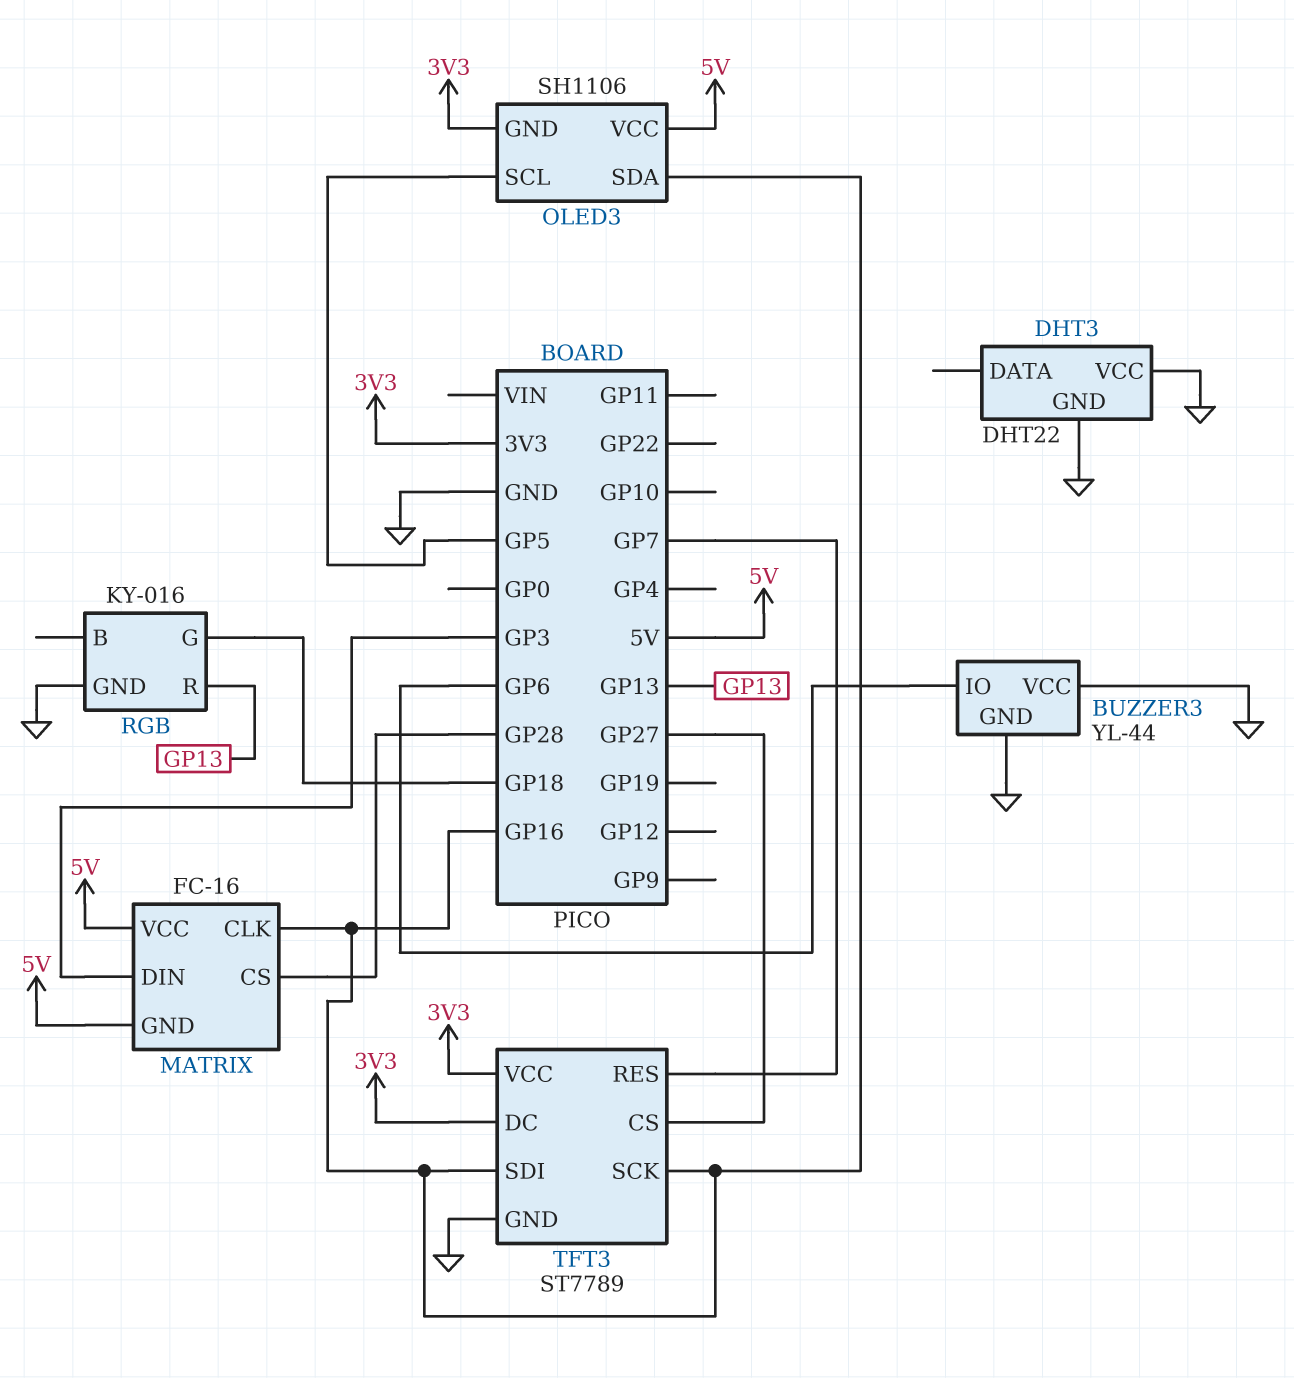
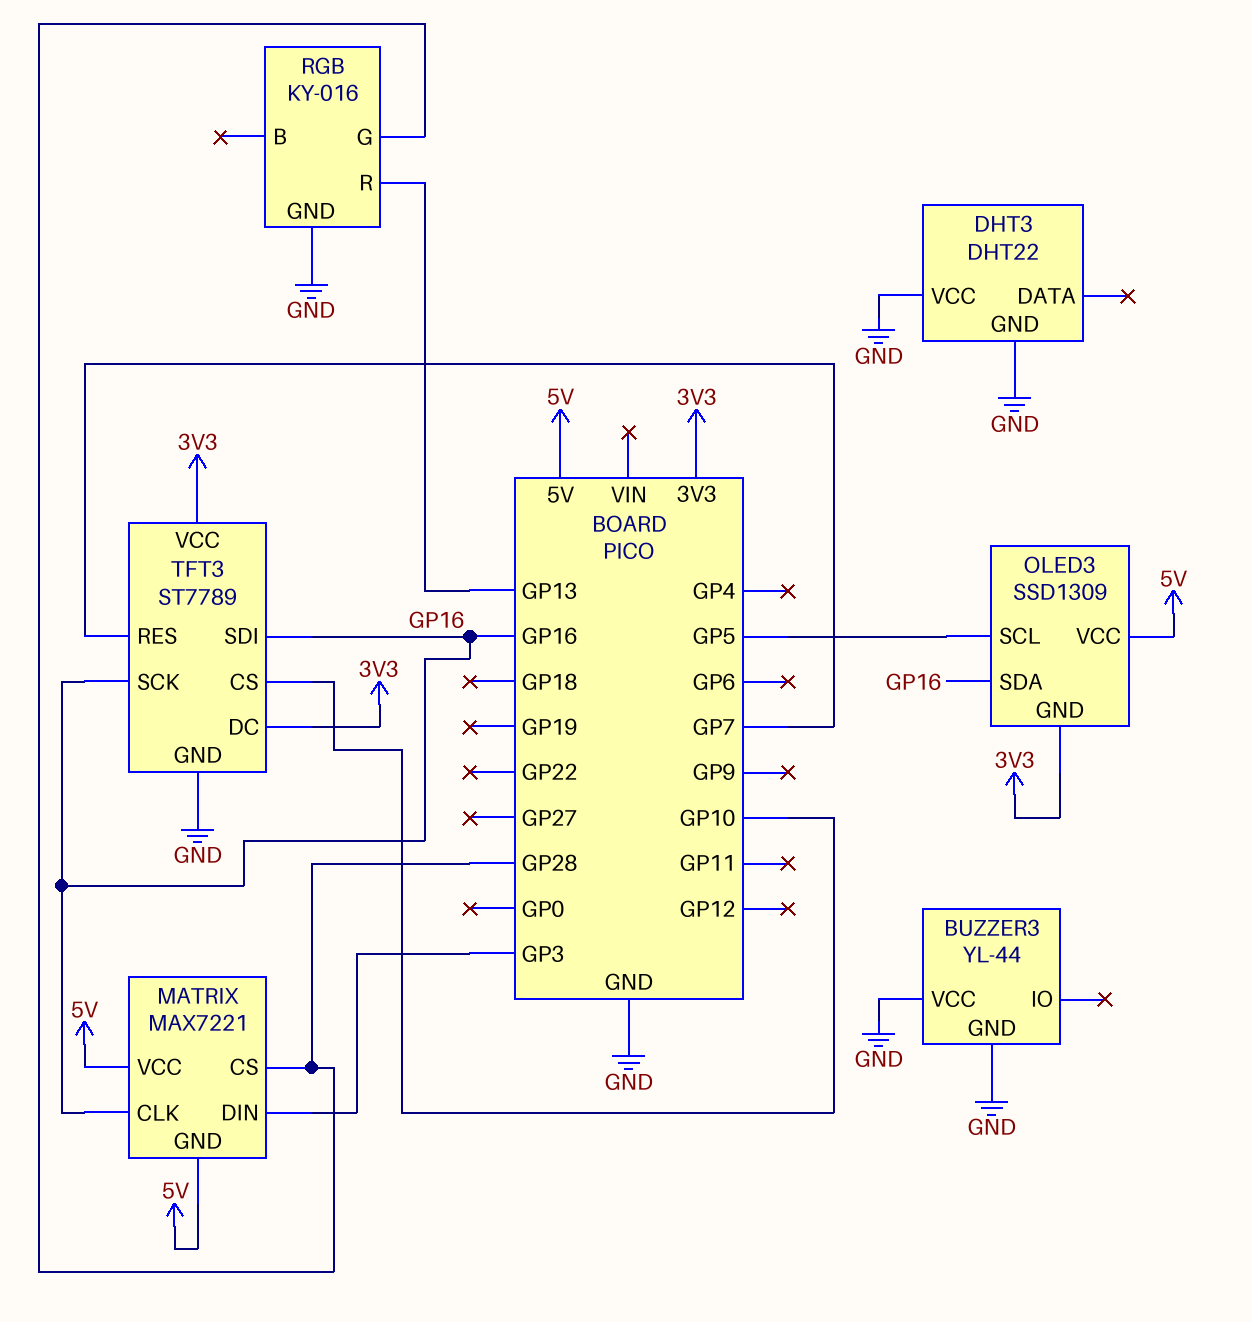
BUZZER3 pin IO: GP6 -> none
MATRIX: FC-16 -> MAX7221
OLED3: SH1106 -> SSD1309
RGB pin G: GP18 -> GP28
TFT3 pin CS: GP27 -> GP10

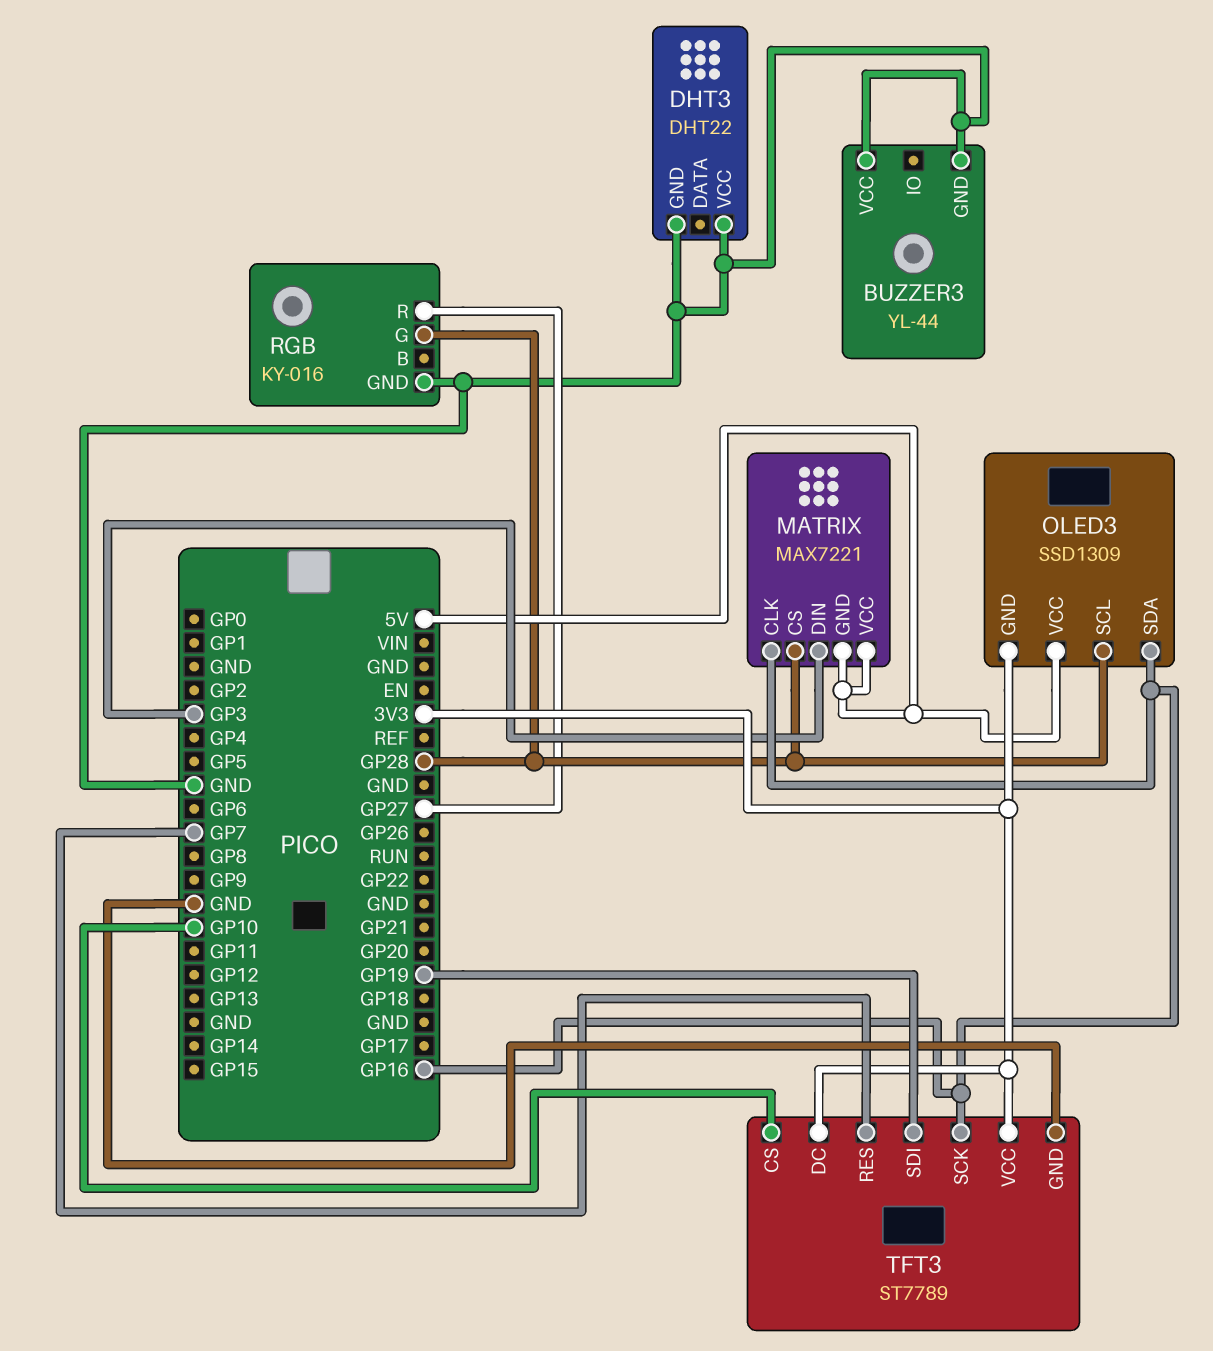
OLED3 pin SCL: GP5 -> GP28
RGB pin R: GP13 -> GP27
TFT3 pin SDI: GP16 -> GP19

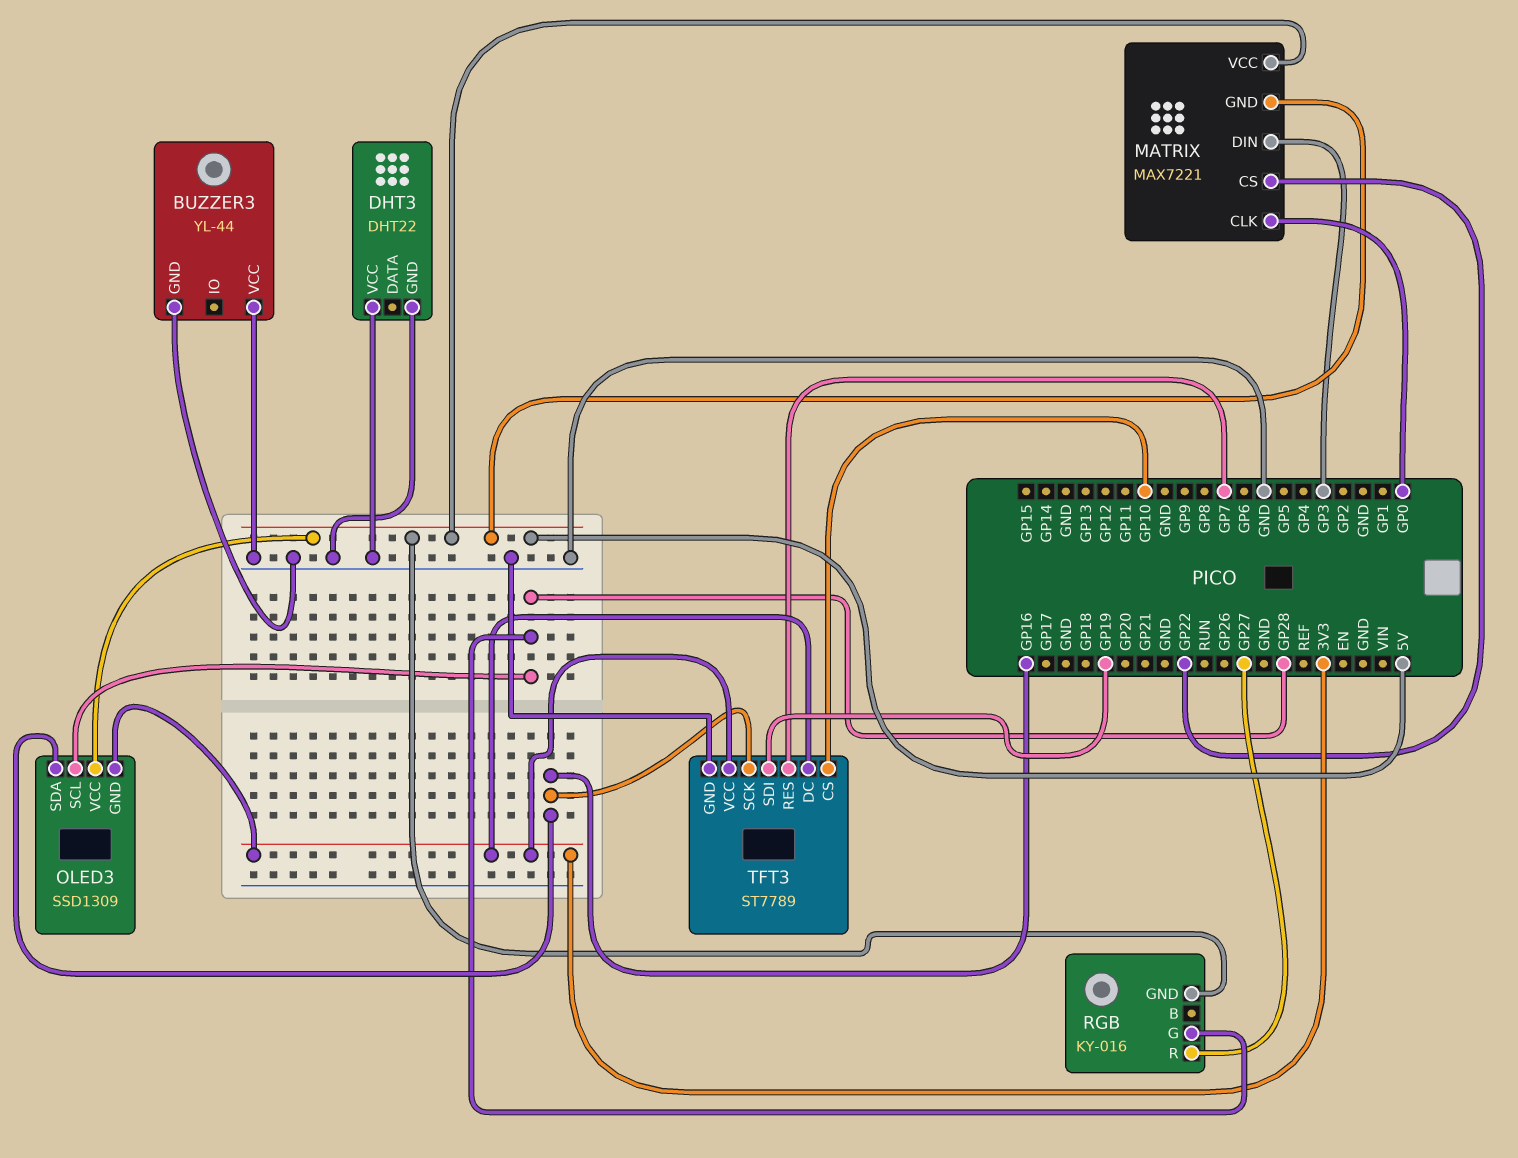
MATRIX pin CLK: GP16 -> GP0
MATRIX pin CS: GP28 -> GP22
RGB pin GND: GND -> 5V

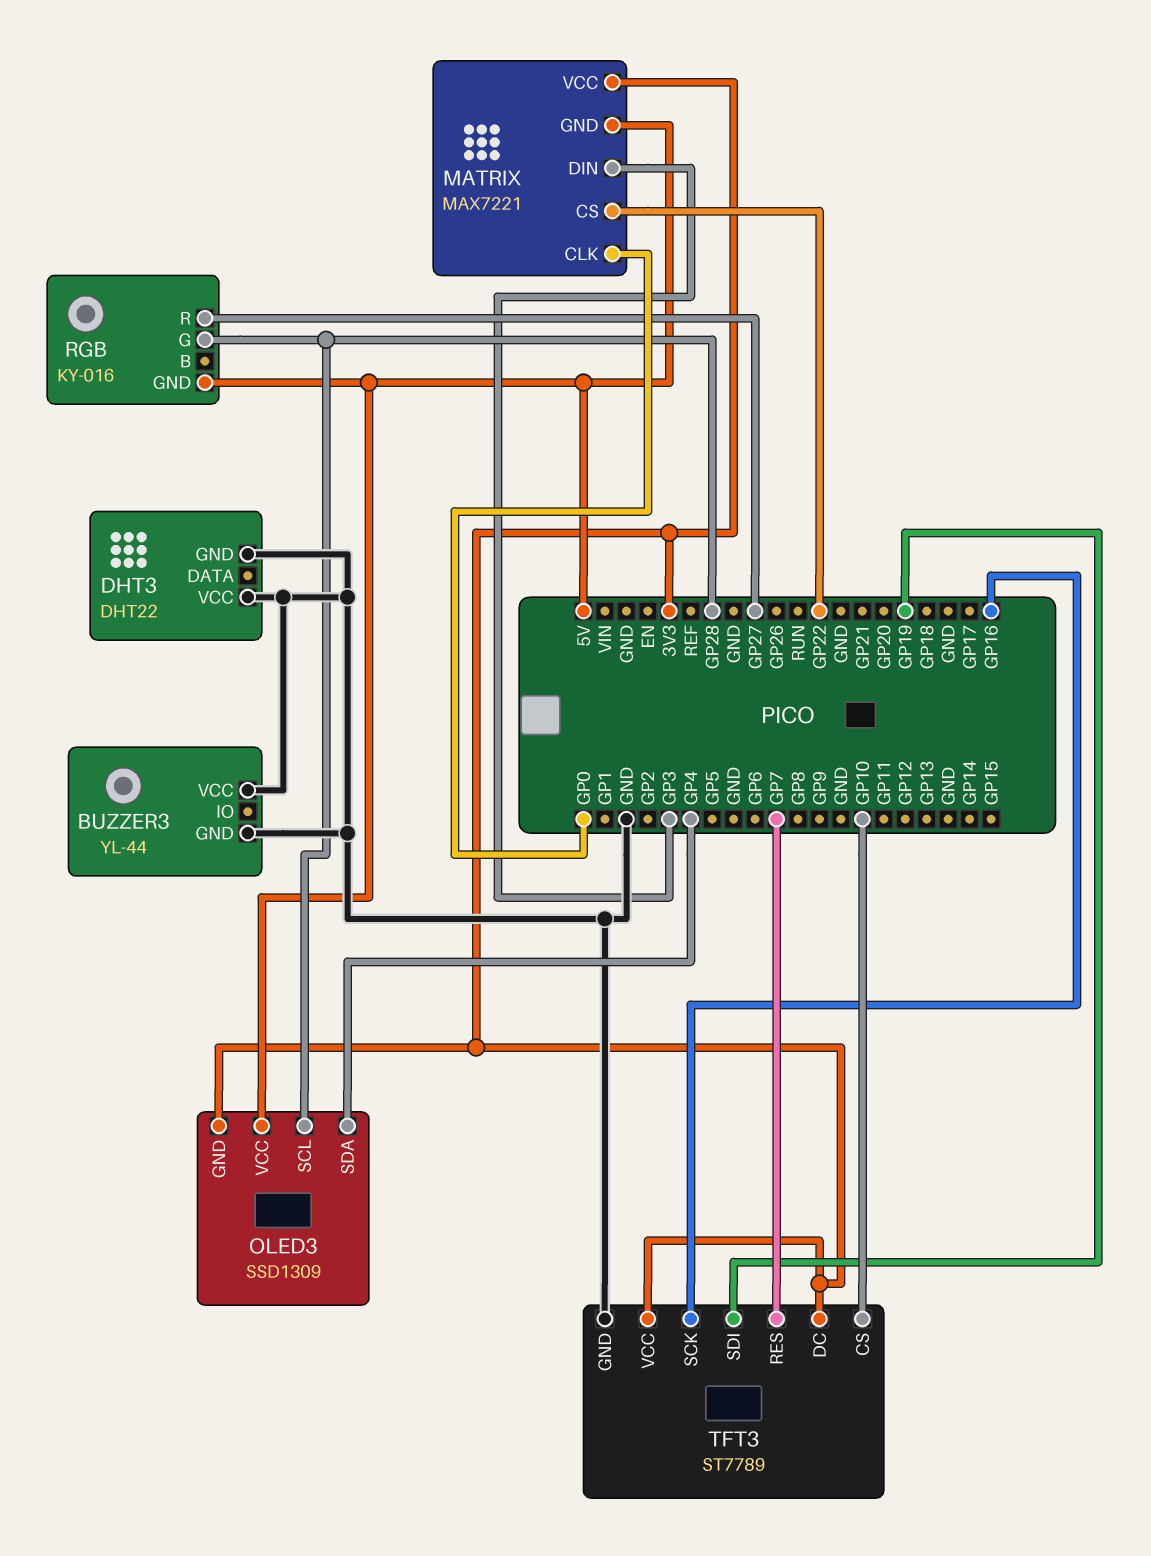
MATRIX pin VCC: 5V -> 3V3
OLED3 pin SDA: GP16 -> GP4

